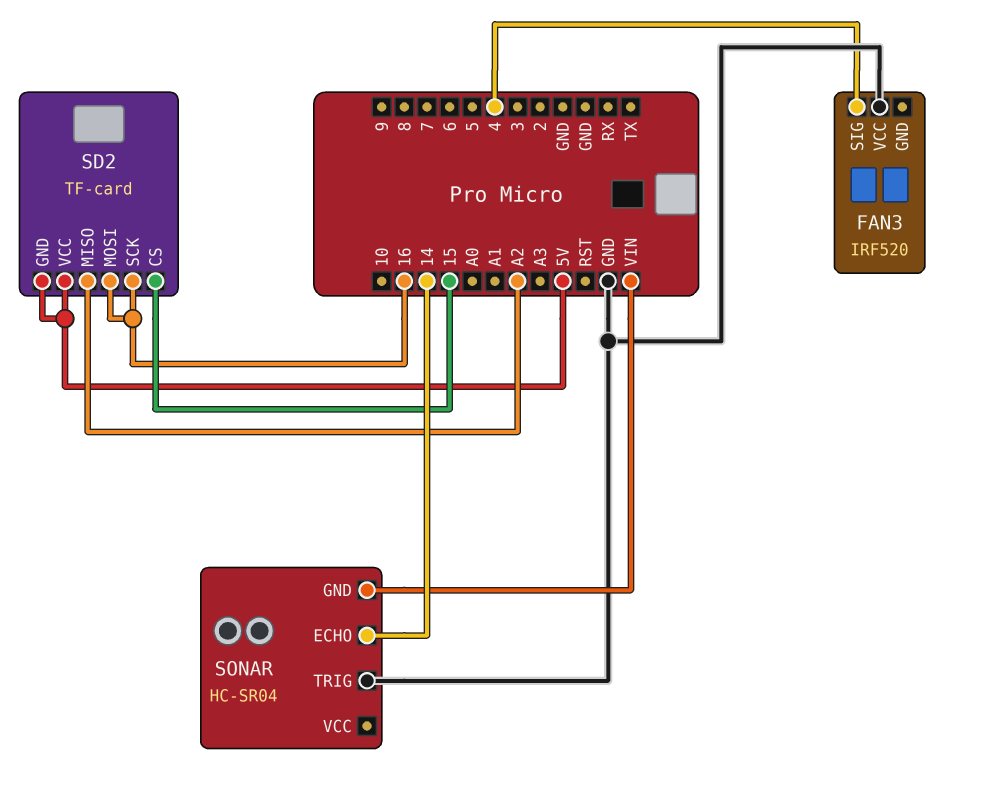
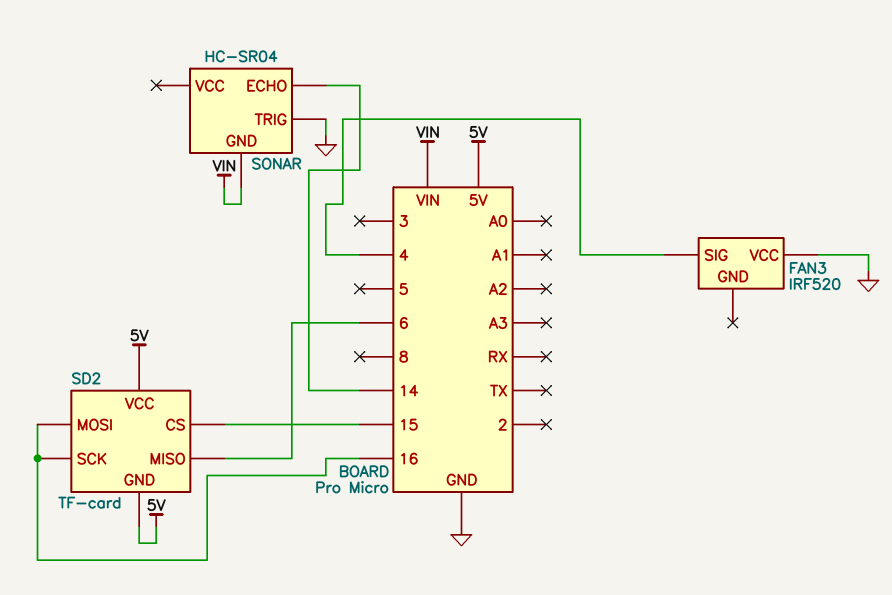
SD2 pin MISO: A2 -> 6

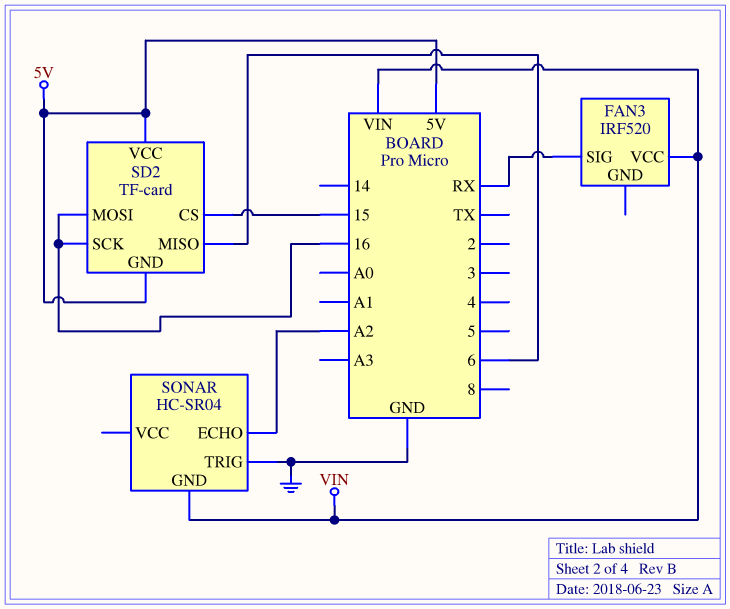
FAN3 pin SIG: 4 -> RX
FAN3 pin VCC: GND -> VIN
SONAR pin ECHO: 14 -> A2

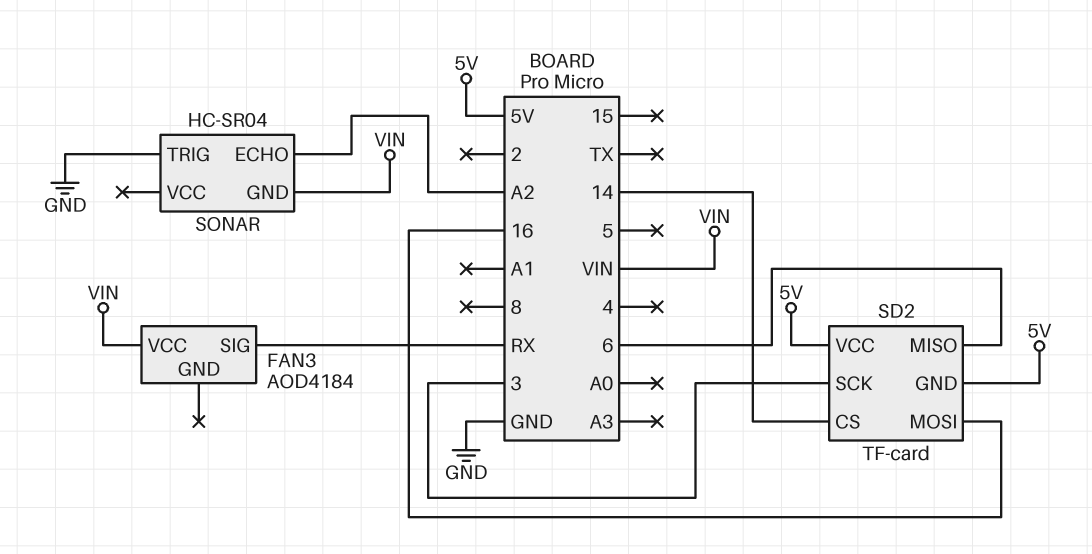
FAN3: IRF520 -> AOD4184
SD2 pin CS: 15 -> 14
SD2 pin SCK: 16 -> 3

